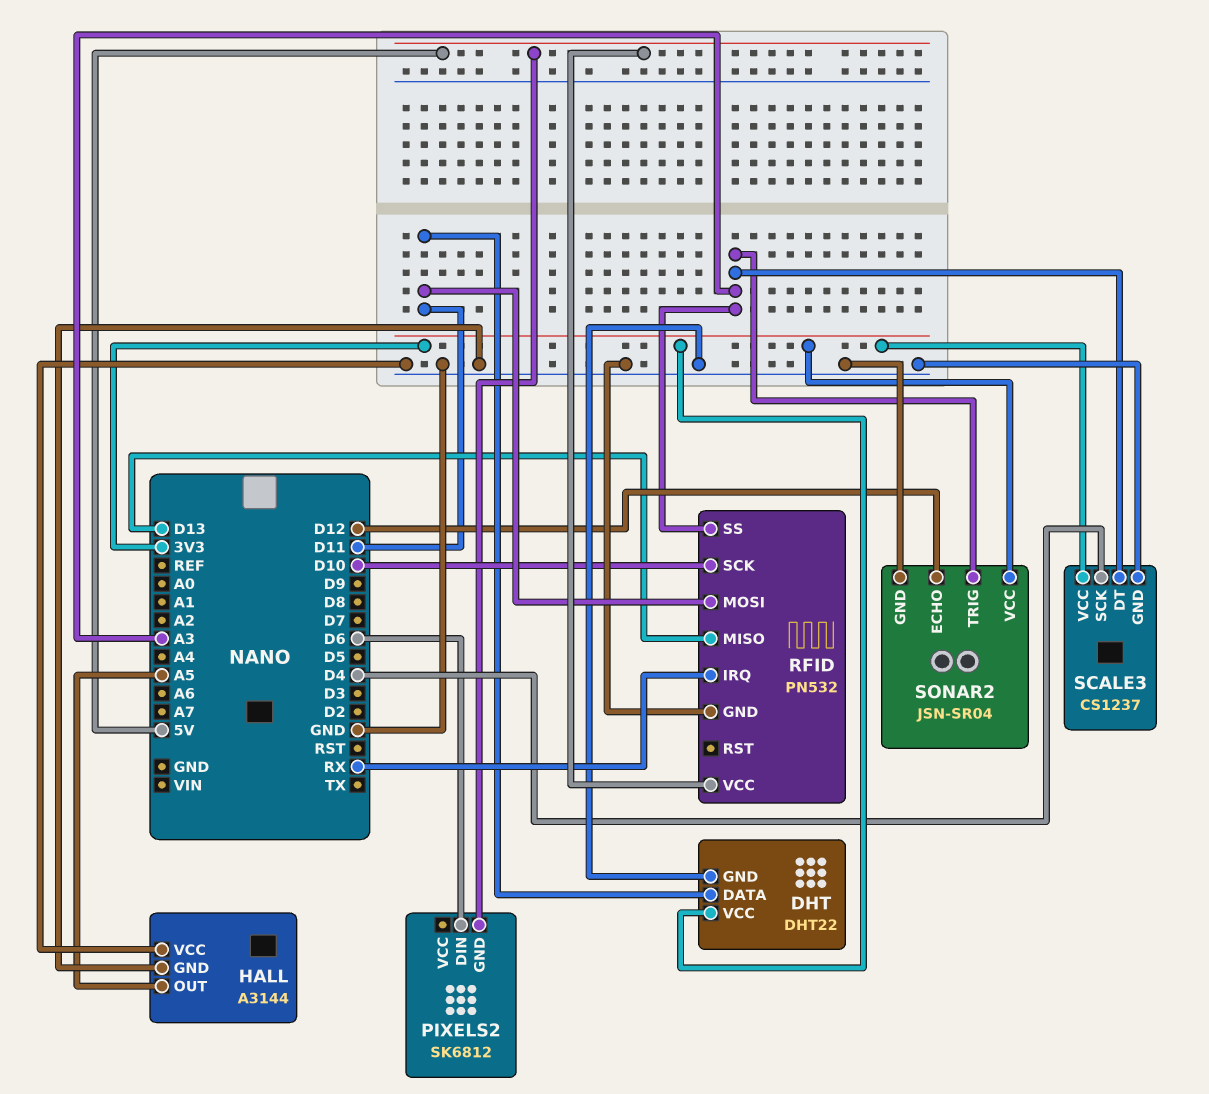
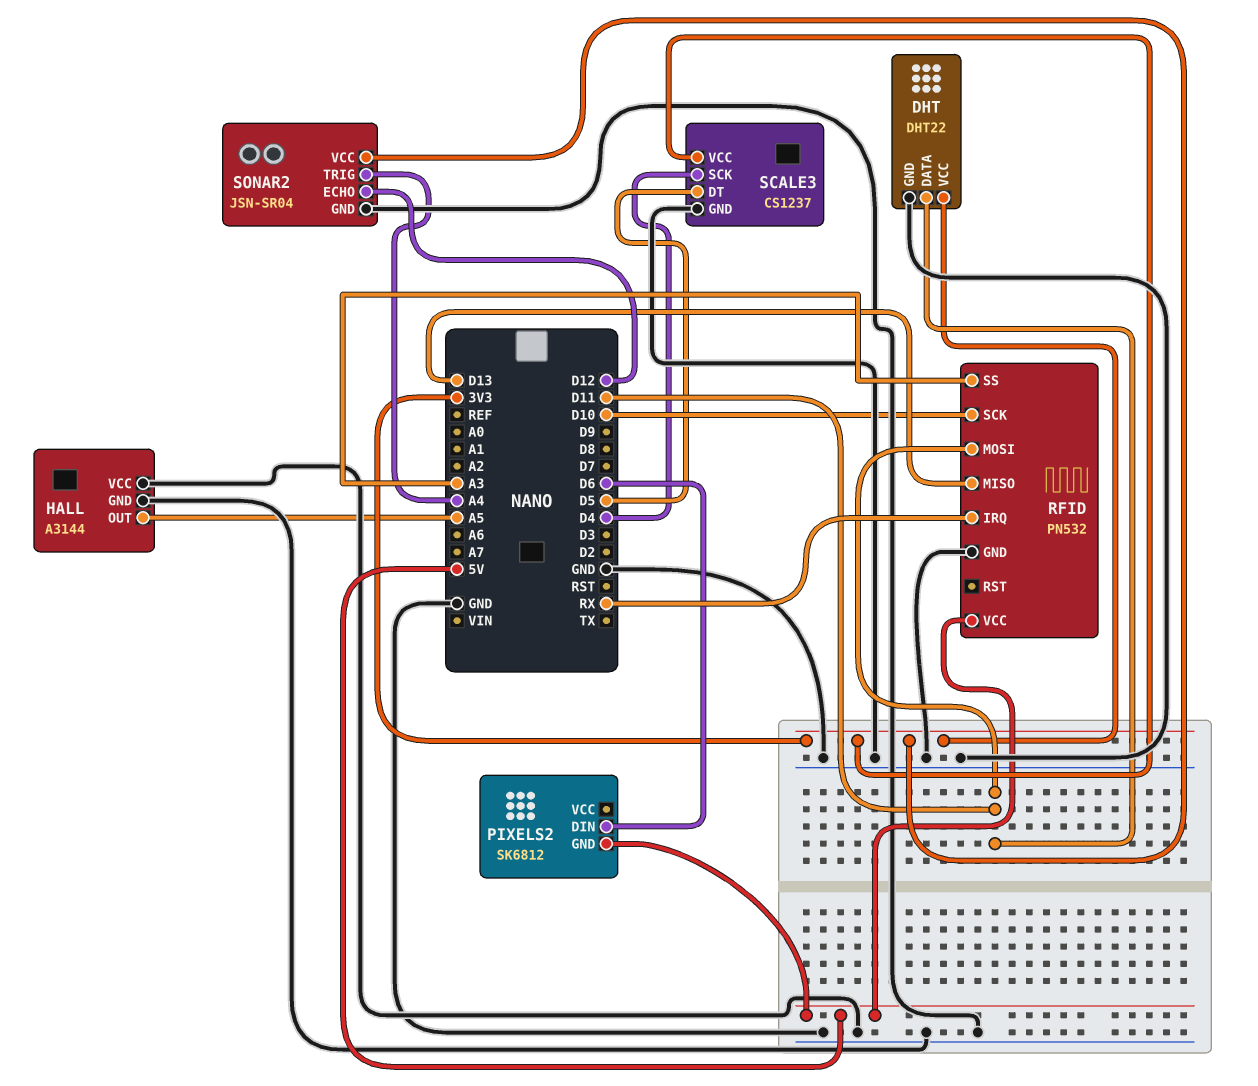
SCALE3 pin DT: A3 -> D5
SONAR2 pin TRIG: A3 -> A4

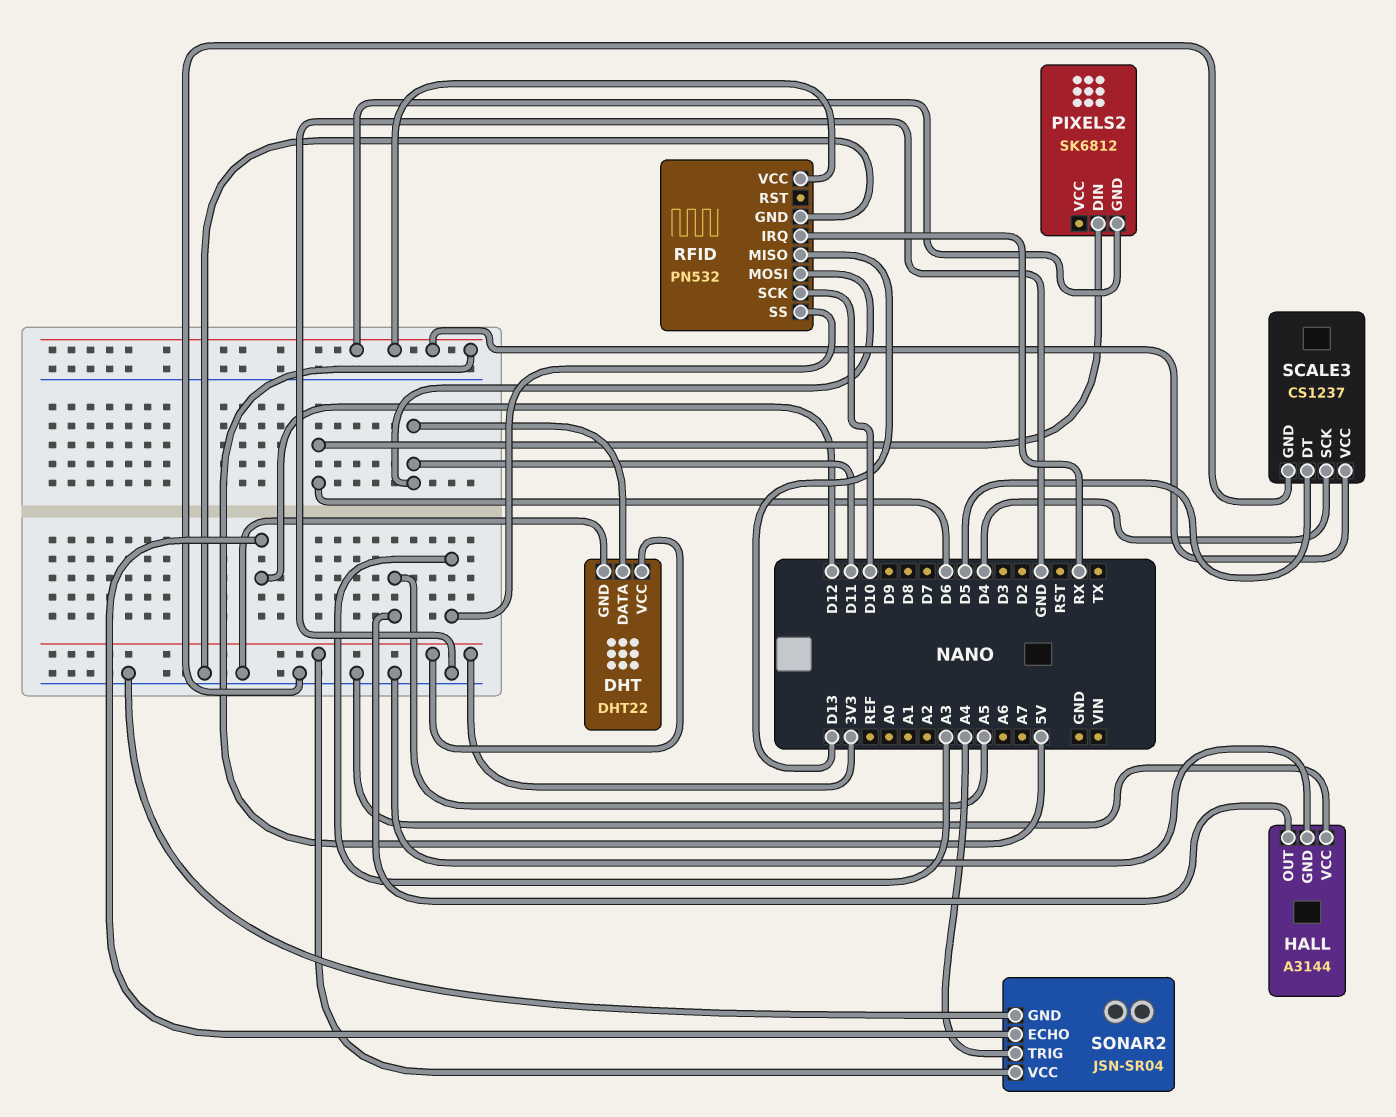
SCALE3 pin VCC: 3V3 -> 5V

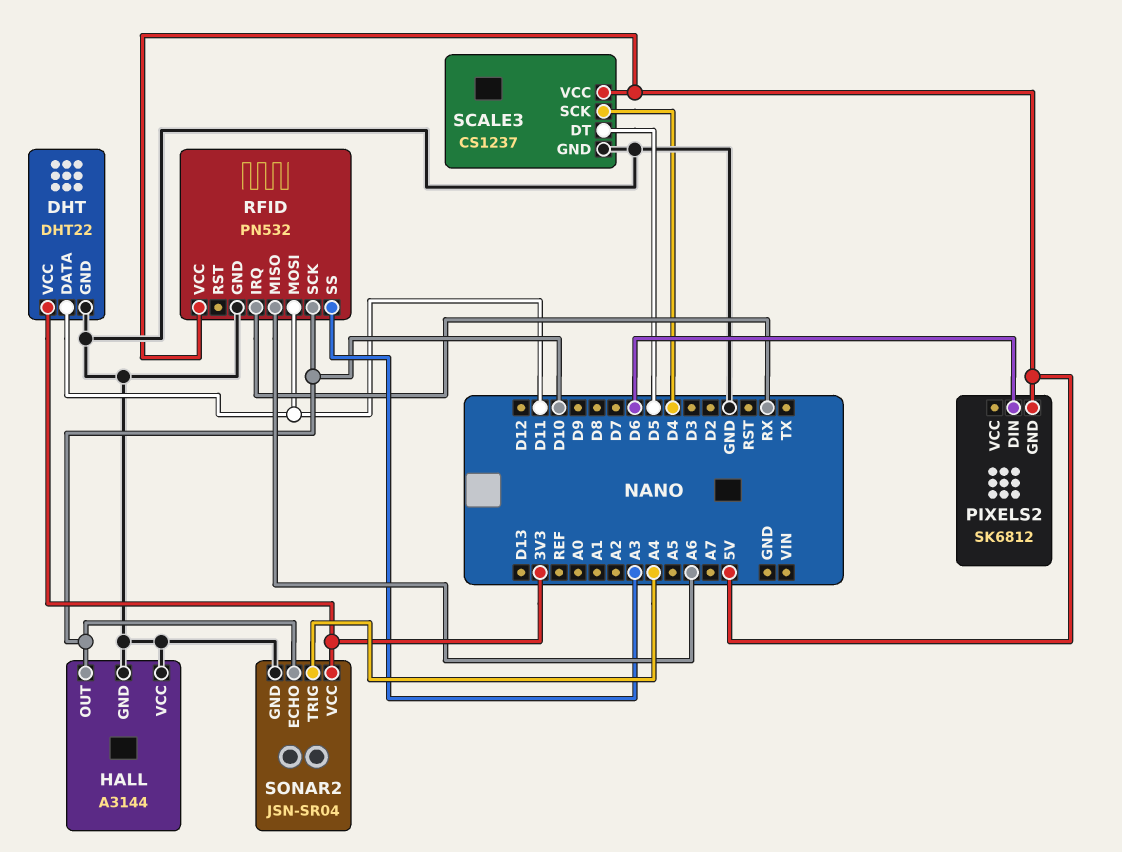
HALL pin OUT: A5 -> D10
RFID pin MISO: D13 -> A6
SONAR2 pin ECHO: D12 -> D10

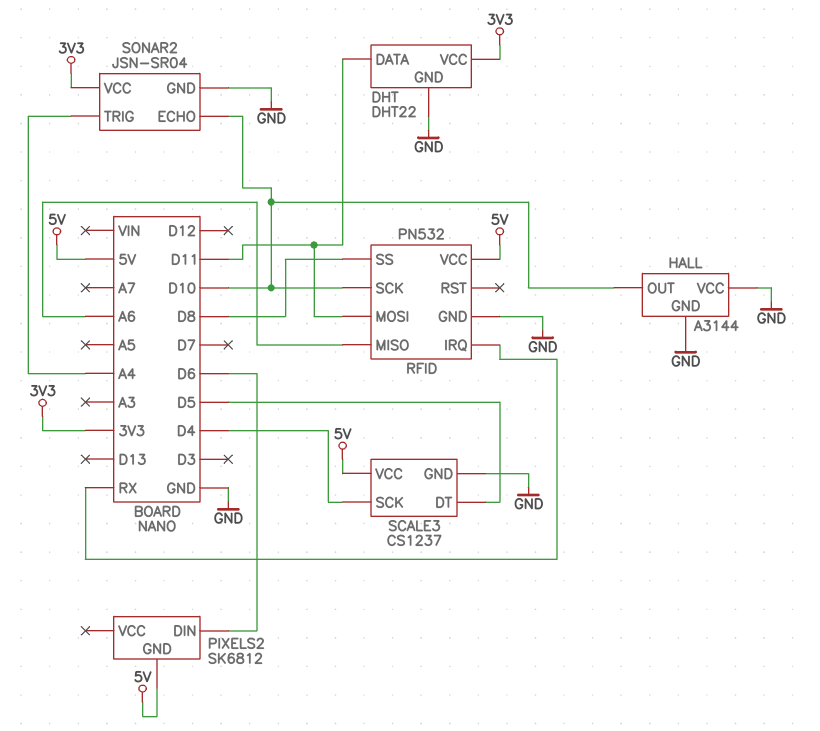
RFID pin SS: A3 -> D8

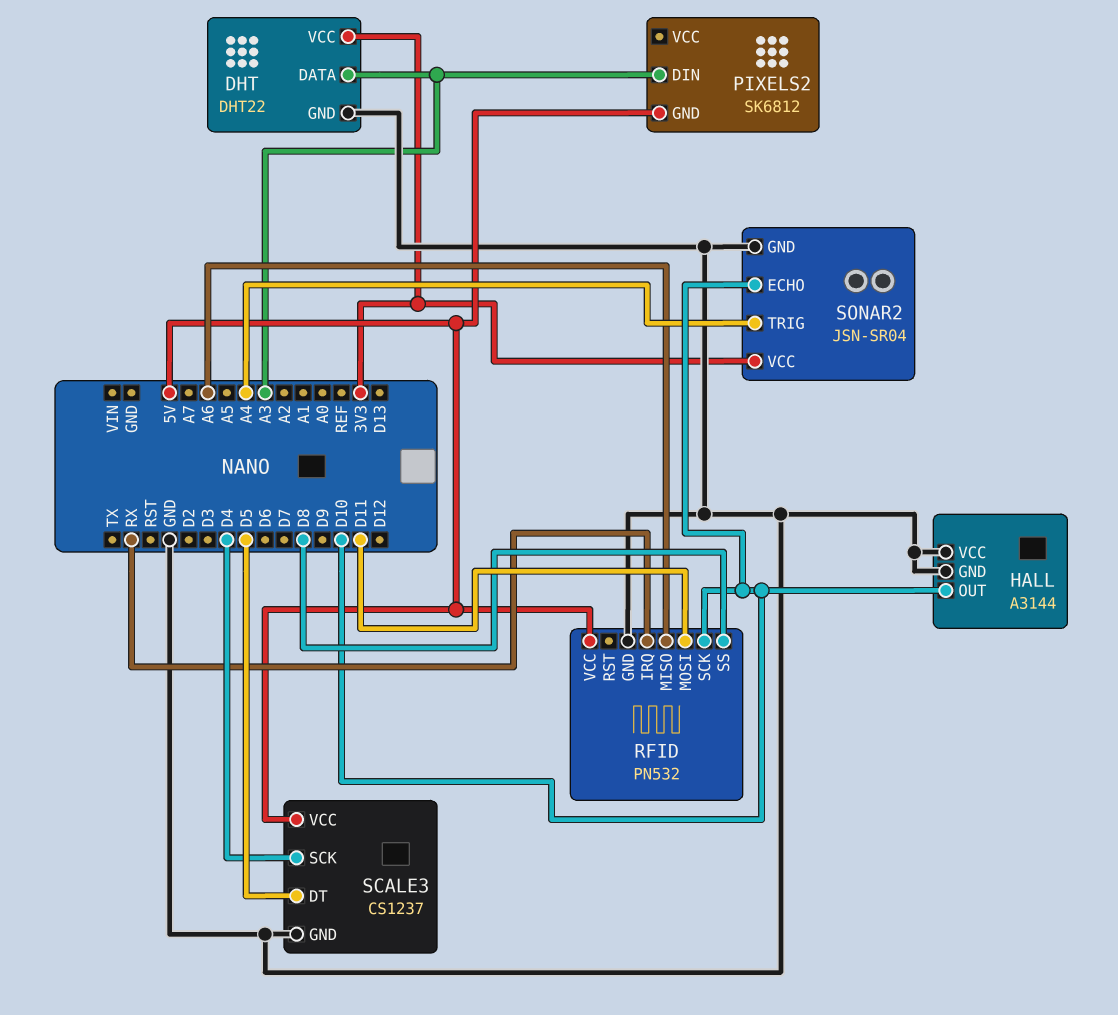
DHT pin DATA: D11 -> A3
PIXELS2 pin DIN: D6 -> A3

